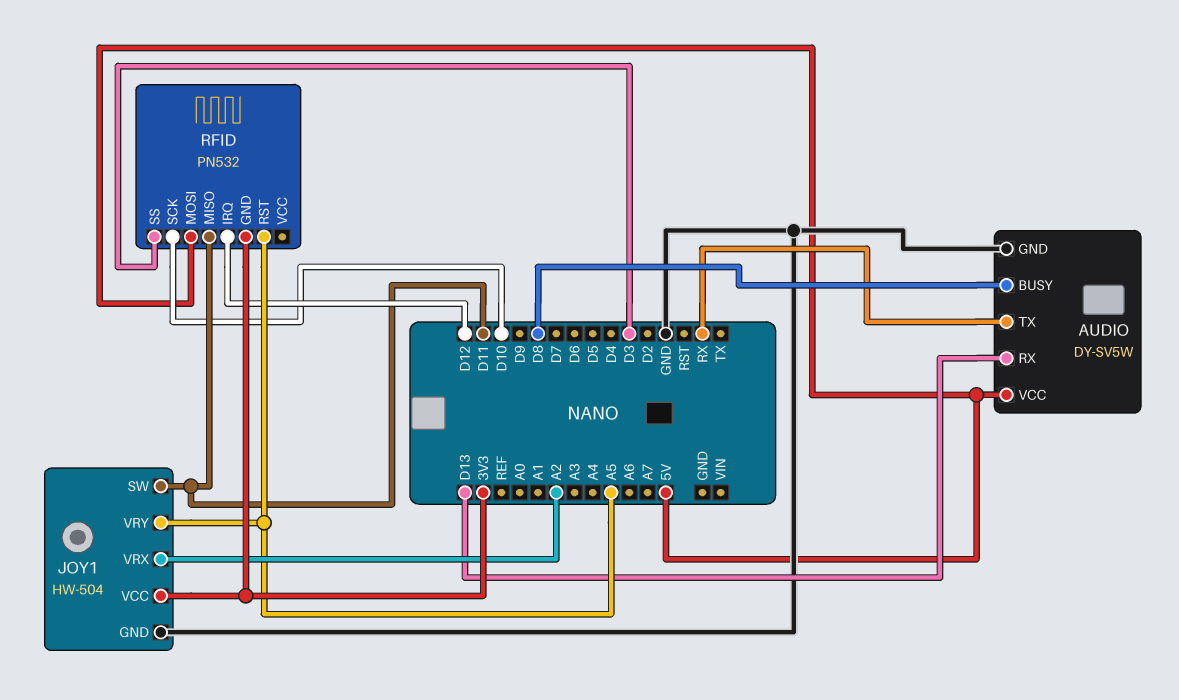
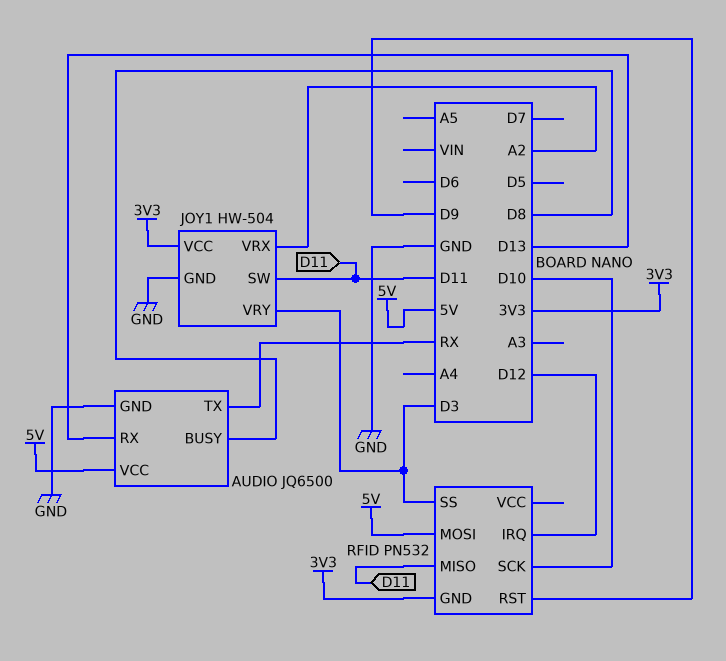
AUDIO: DY-SV5W -> JQ6500
JOY1 pin VRY: A5 -> D3
RFID pin RST: A5 -> D9

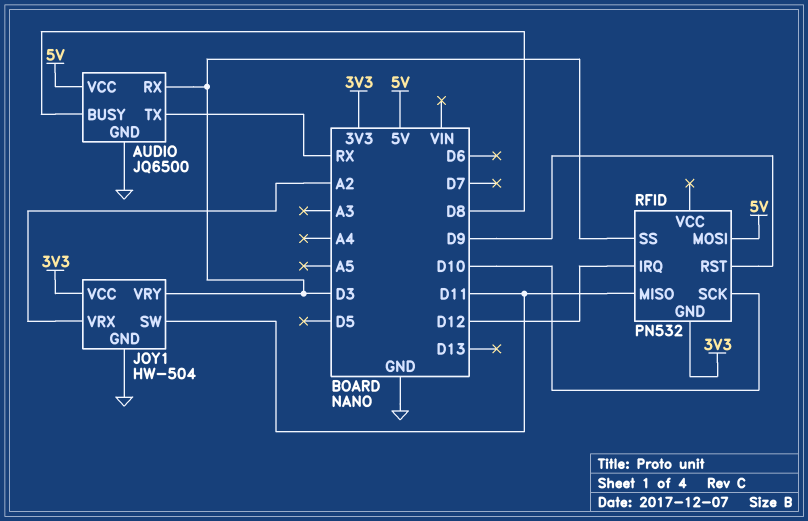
AUDIO pin RX: D13 -> D3

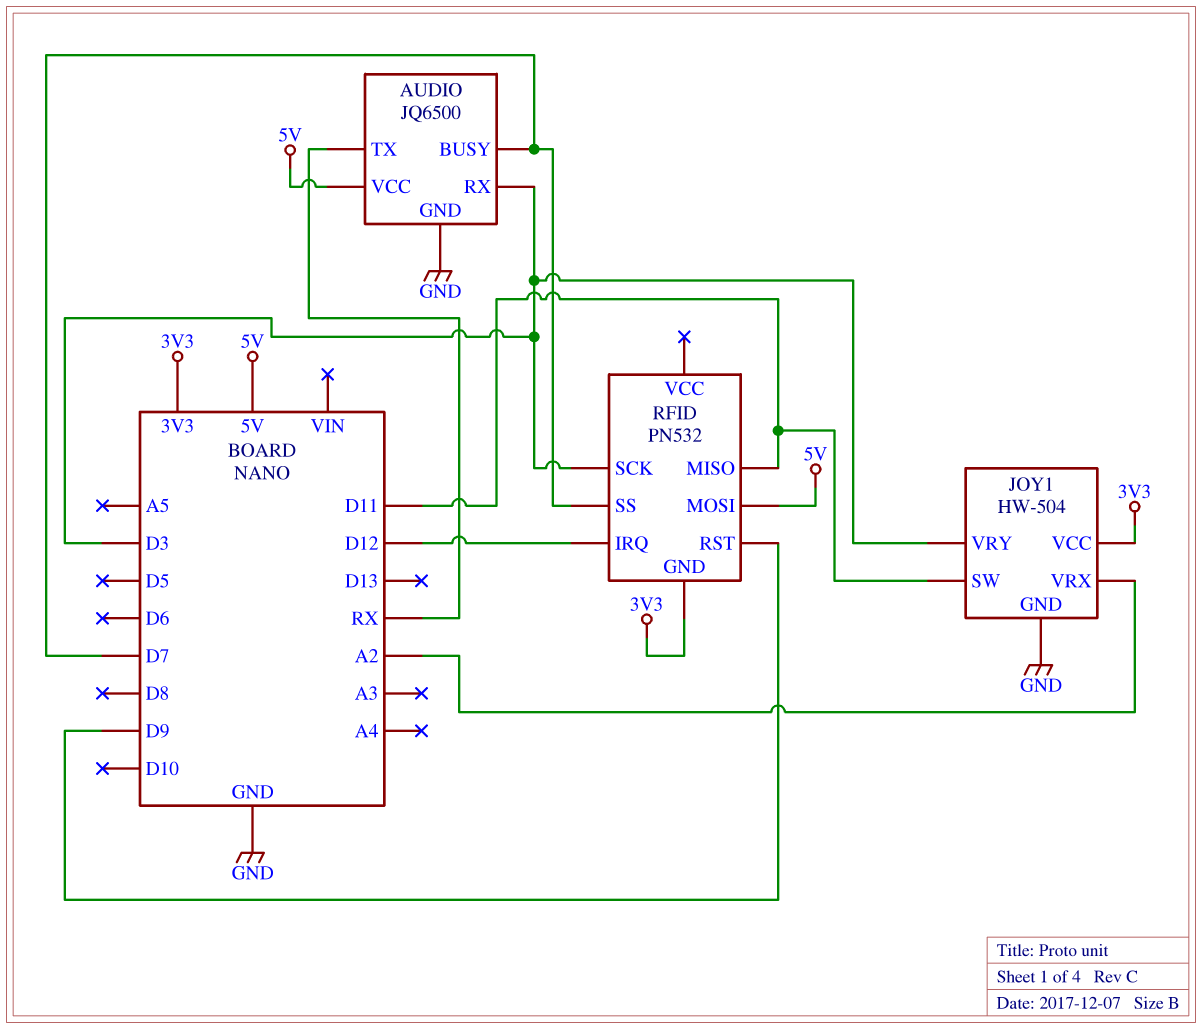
AUDIO pin BUSY: D8 -> D7
RFID pin SCK: D10 -> D3
RFID pin SS: D3 -> D7

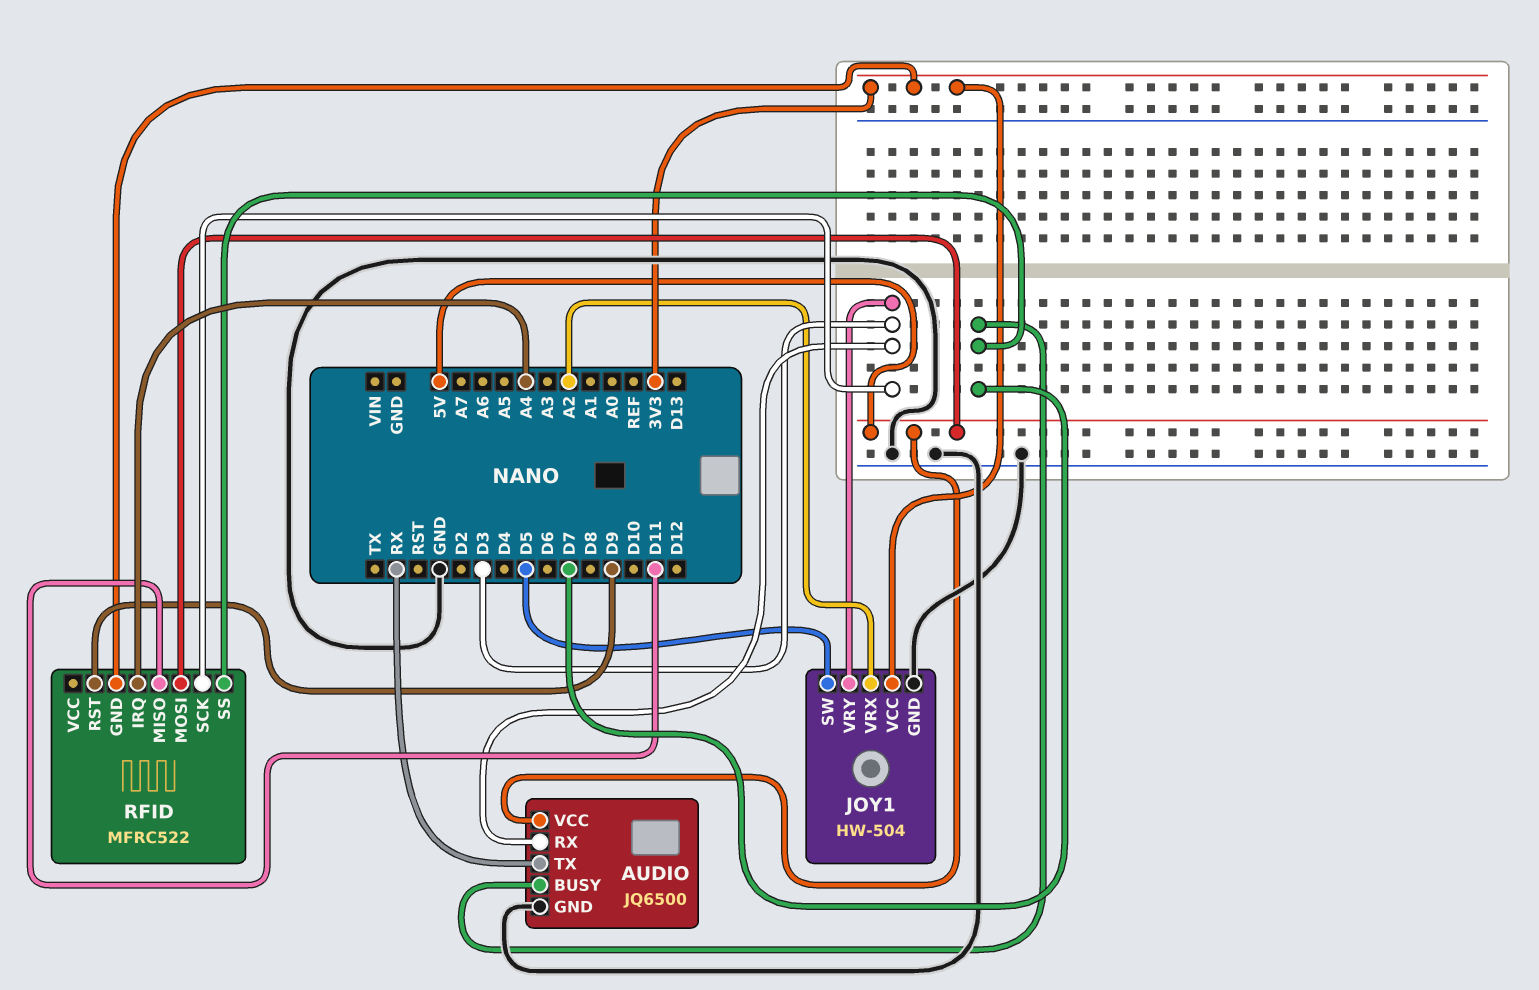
JOY1 pin SW: D11 -> D5
RFID: PN532 -> MFRC522
RFID pin IRQ: D12 -> A4

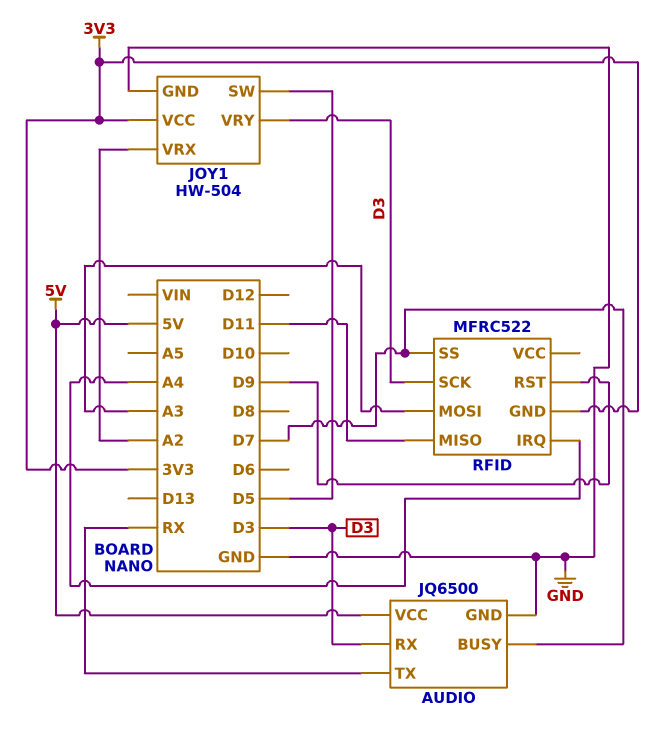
RFID pin MOSI: 5V -> A3

